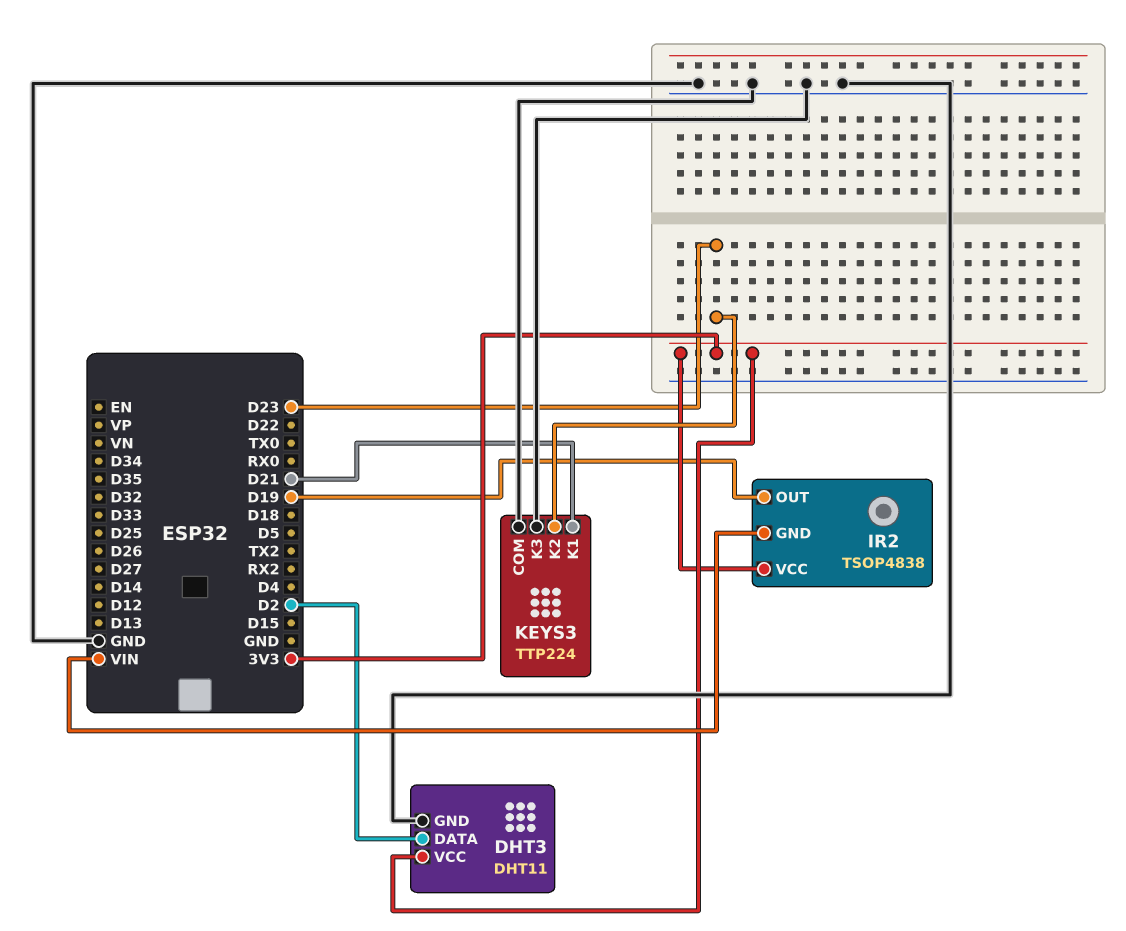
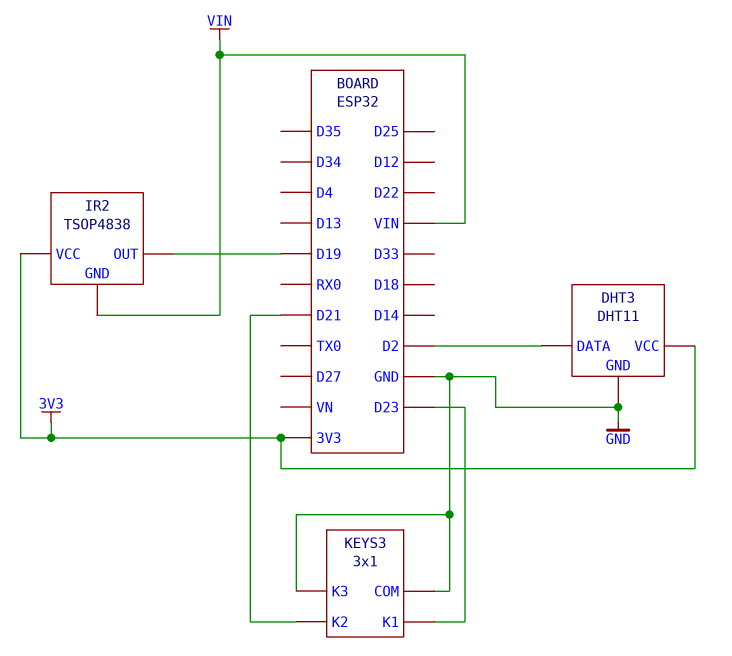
KEYS3: TTP224 -> 3x1
KEYS3 pin K1: D21 -> D23
KEYS3 pin K2: D23 -> D21

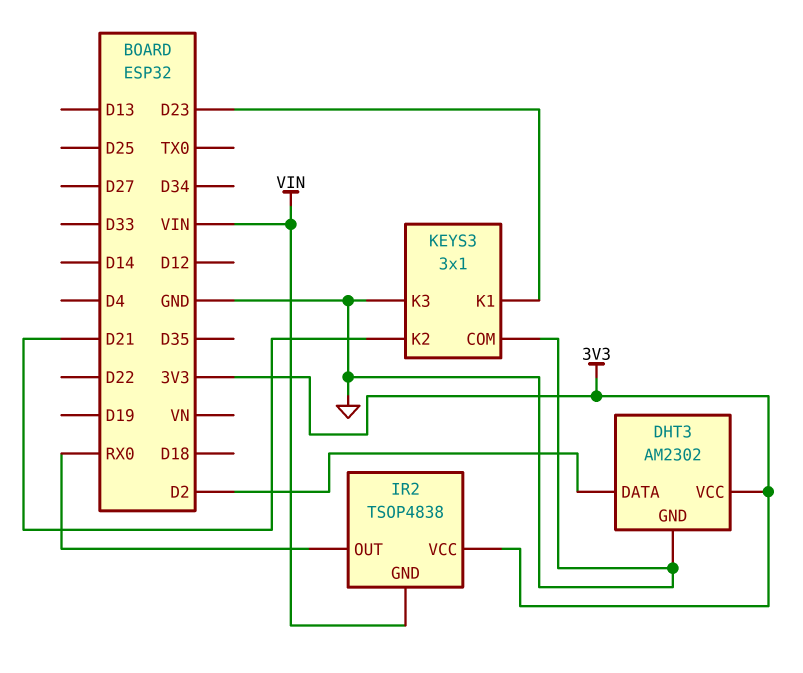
DHT3: DHT11 -> AM2302
IR2 pin OUT: D19 -> RX0

